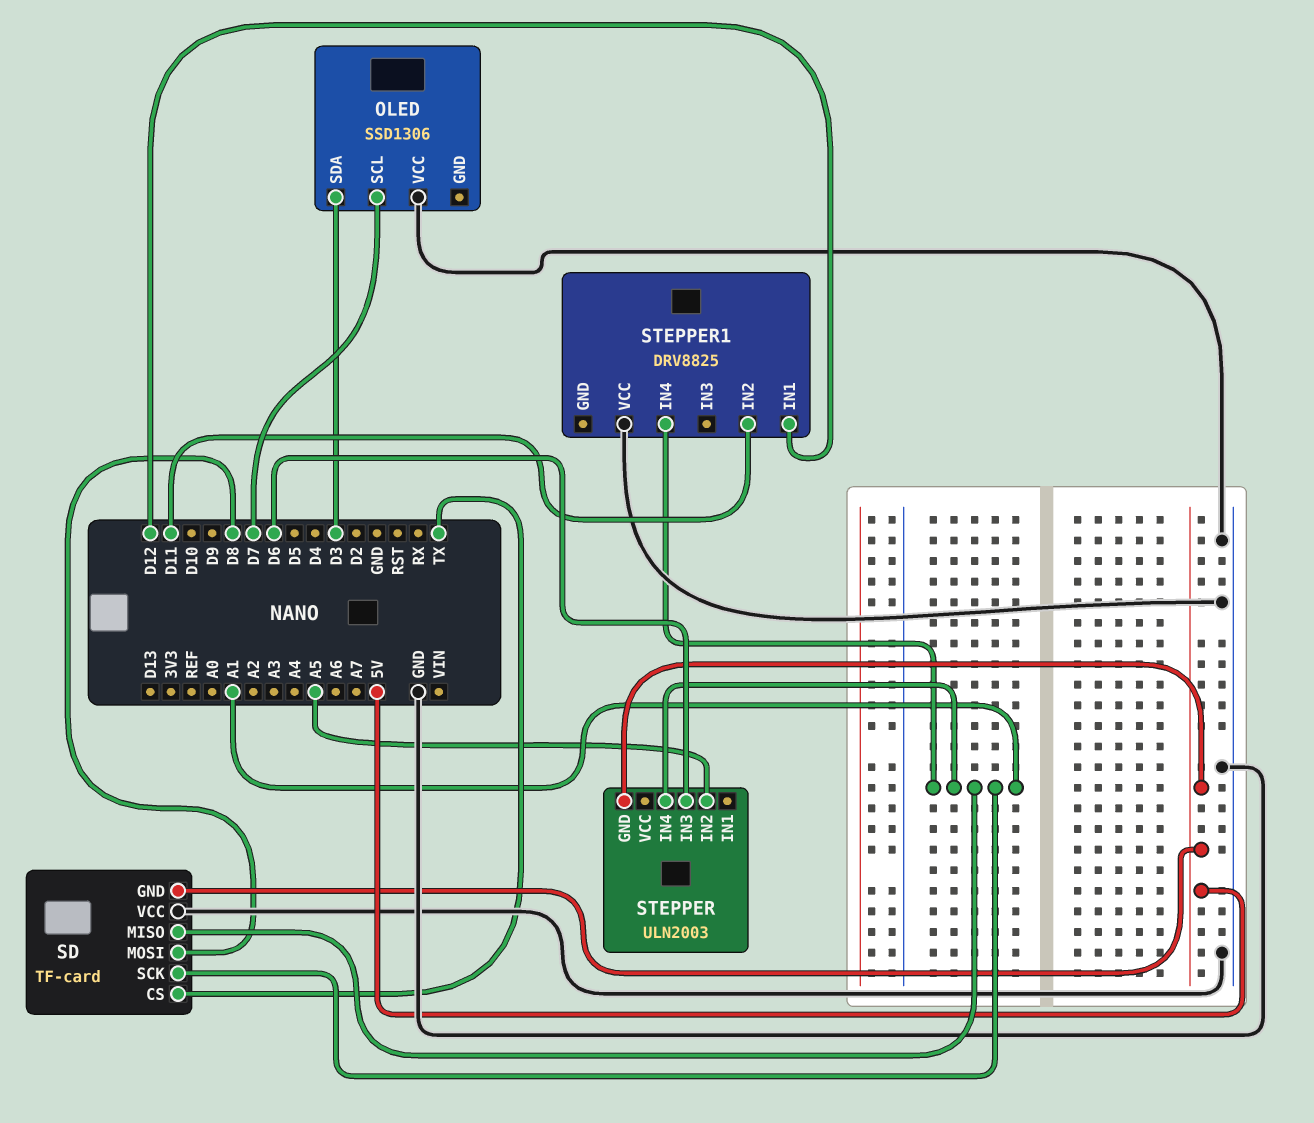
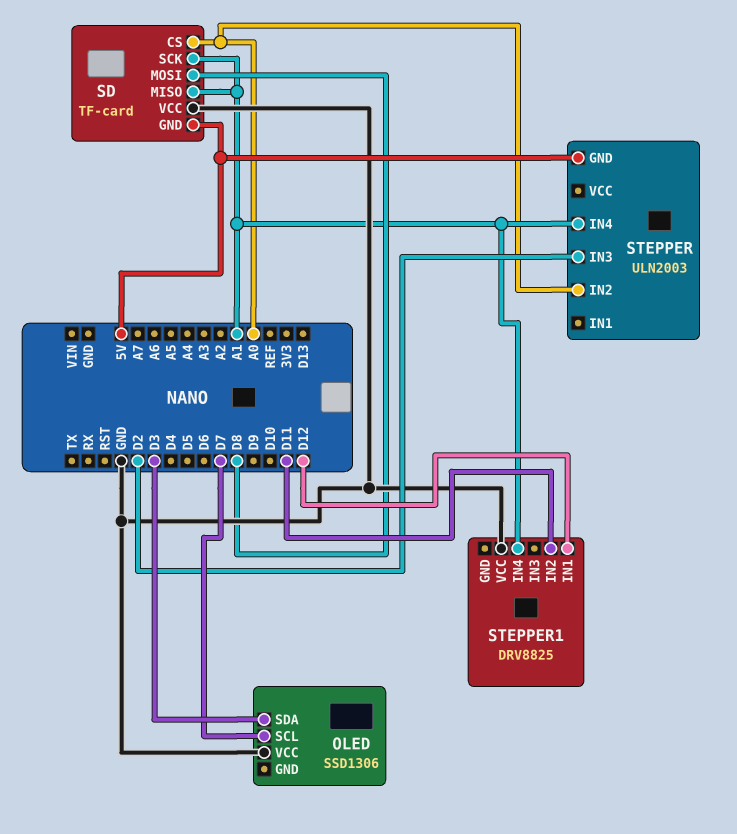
SD pin CS: TX -> A0
STEPPER pin IN2: A5 -> A0
STEPPER pin IN3: D6 -> D2

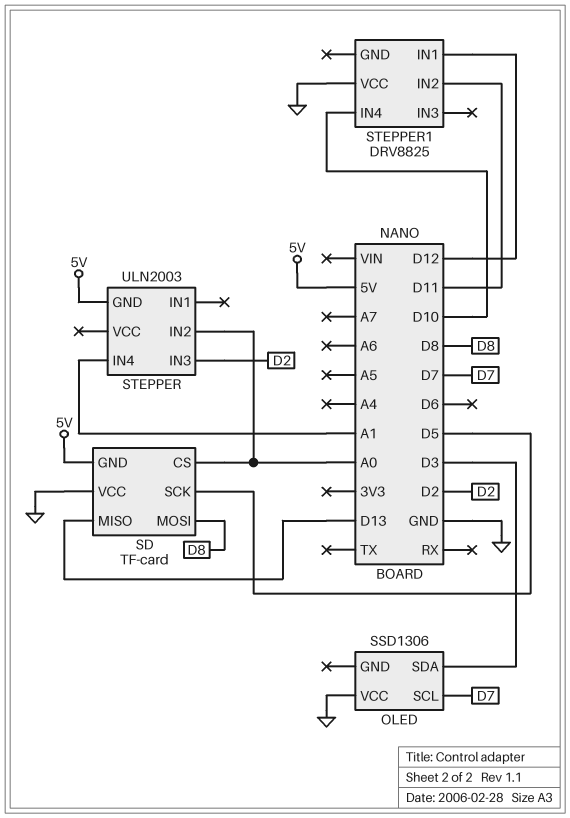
SD pin MISO: A1 -> D13
SD pin SCK: A1 -> D5
STEPPER1 pin IN4: A1 -> D10

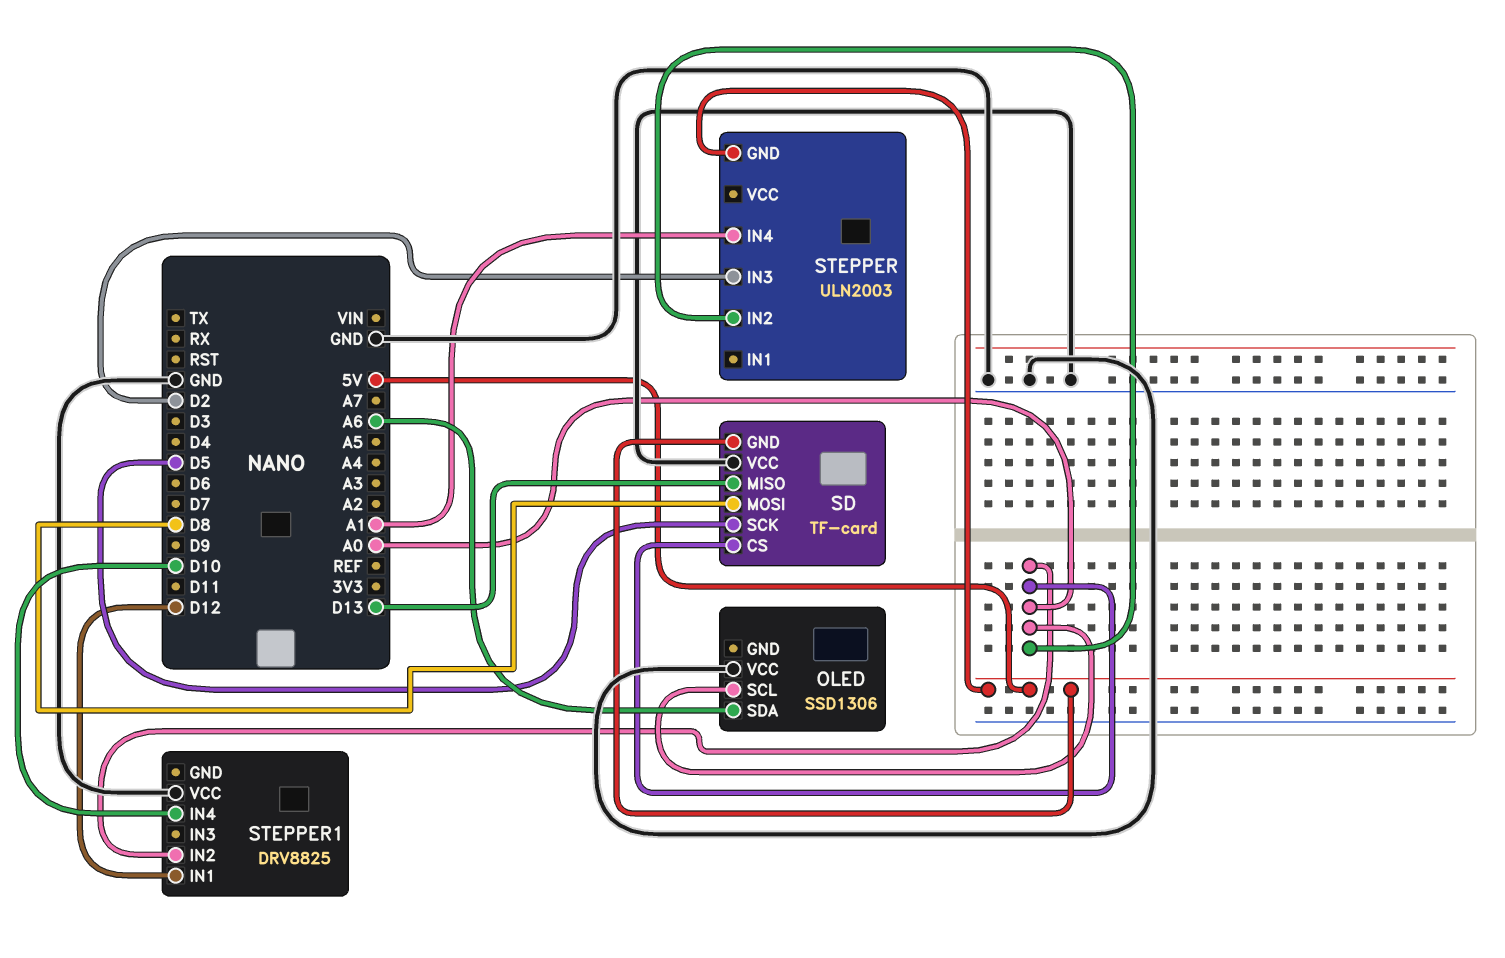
OLED pin SCL: D7 -> A0
OLED pin SDA: D3 -> A6
STEPPER1 pin IN2: D11 -> A0

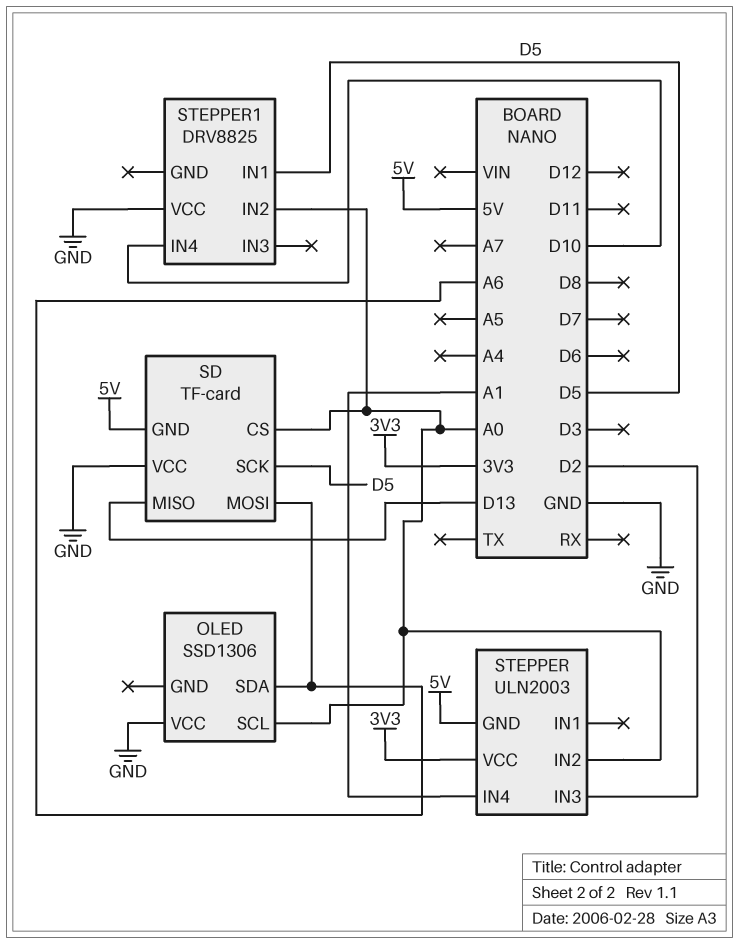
SD pin MOSI: D8 -> A6
STEPPER pin VCC: none -> 3V3
STEPPER1 pin IN1: D12 -> D5

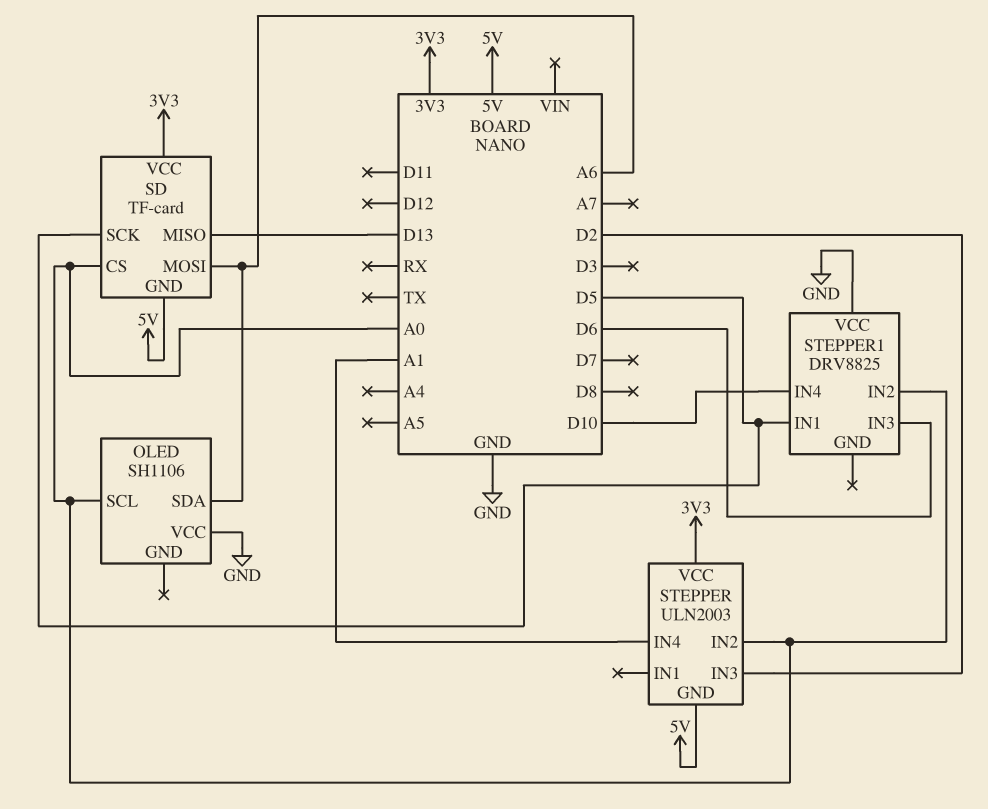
OLED: SSD1306 -> SH1106
SD pin VCC: GND -> 3V3
STEPPER1 pin IN3: none -> D6

